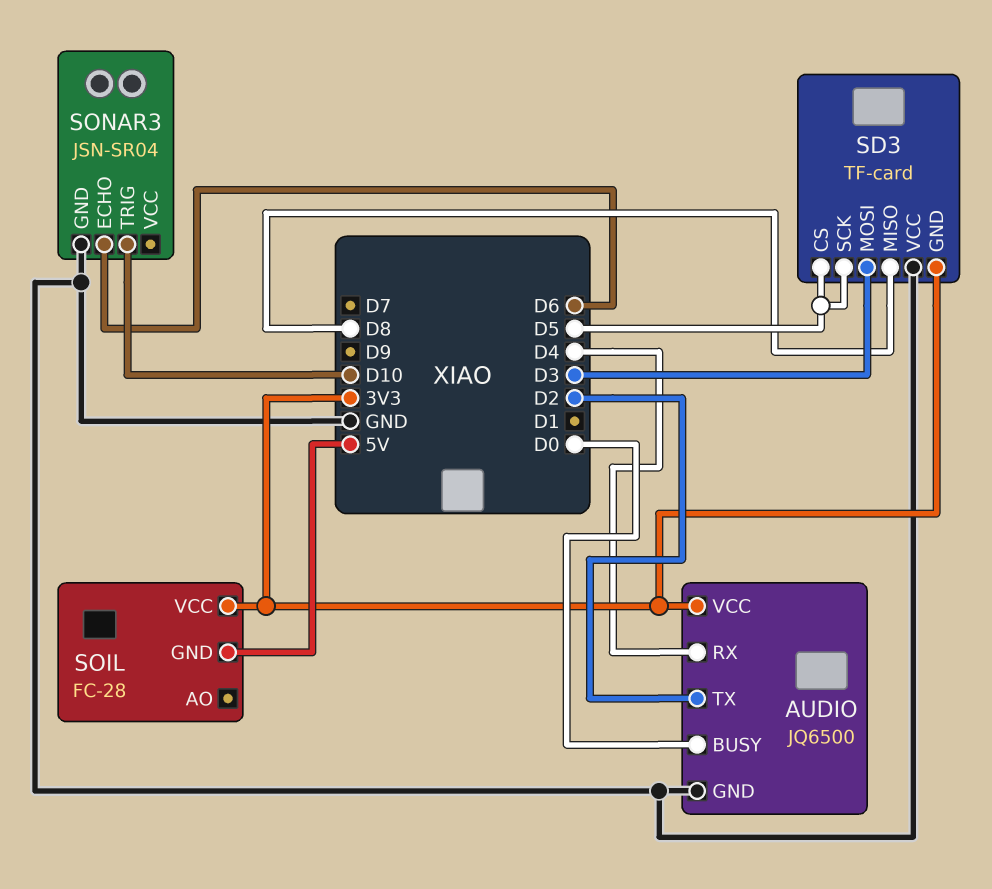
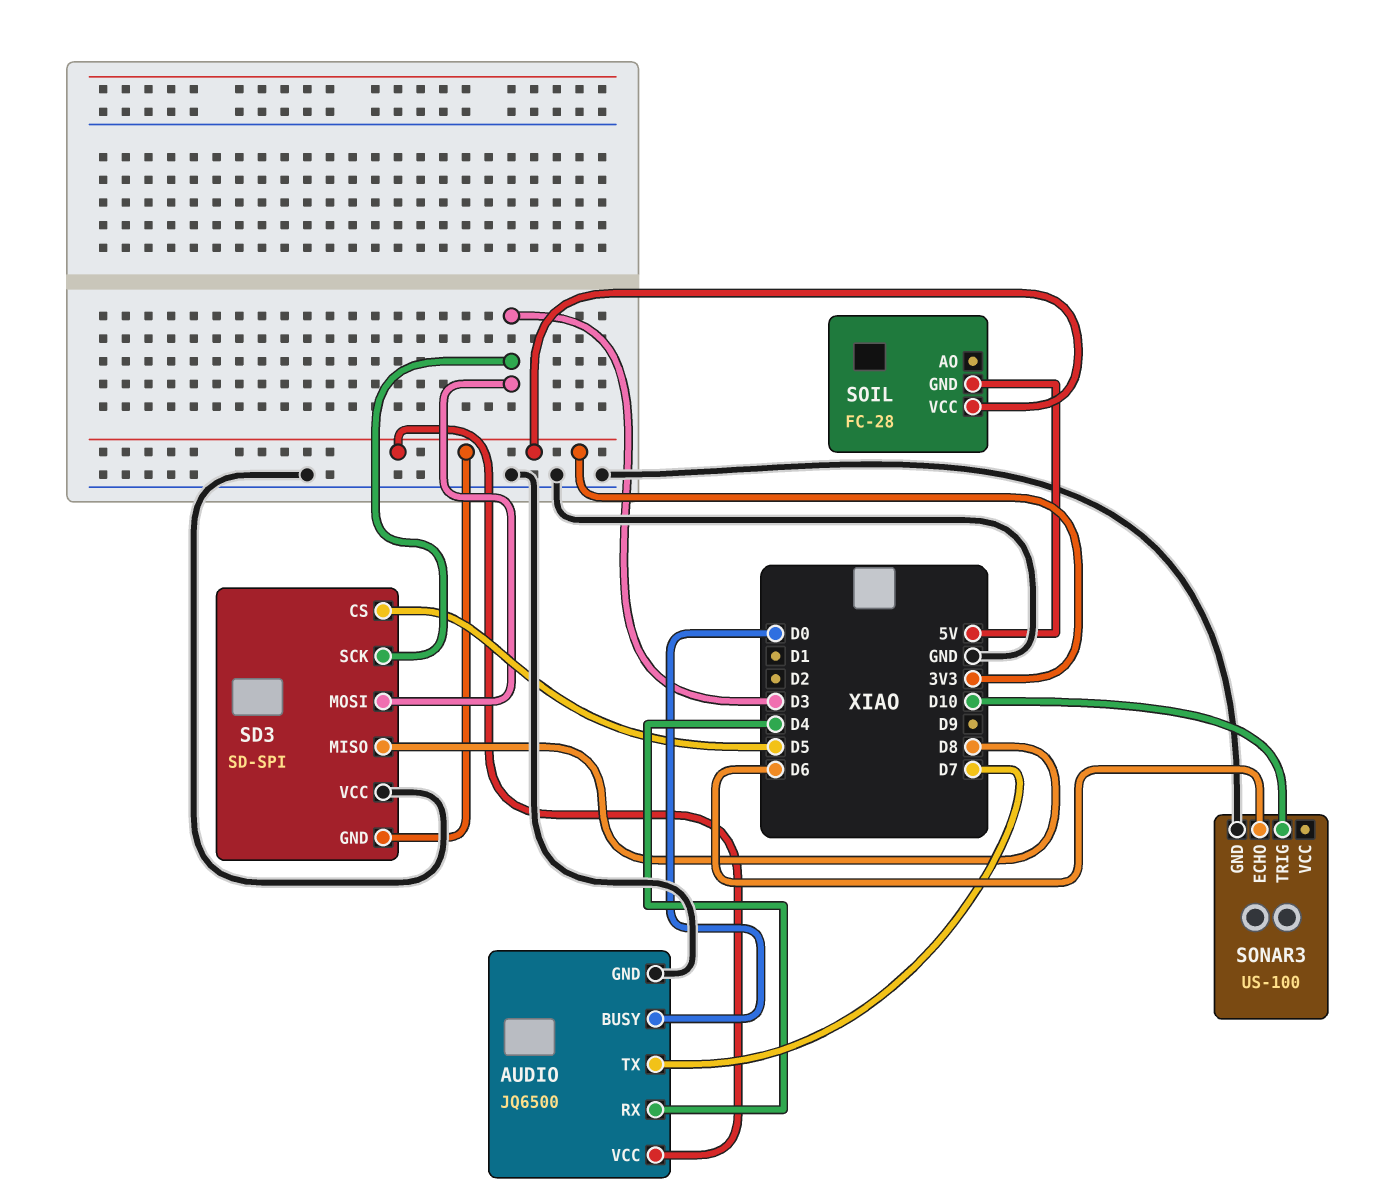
AUDIO pin TX: D2 -> D7
SD3: TF-card -> SD-SPI
SD3 pin SCK: D5 -> D3
SONAR3: JSN-SR04 -> US-100

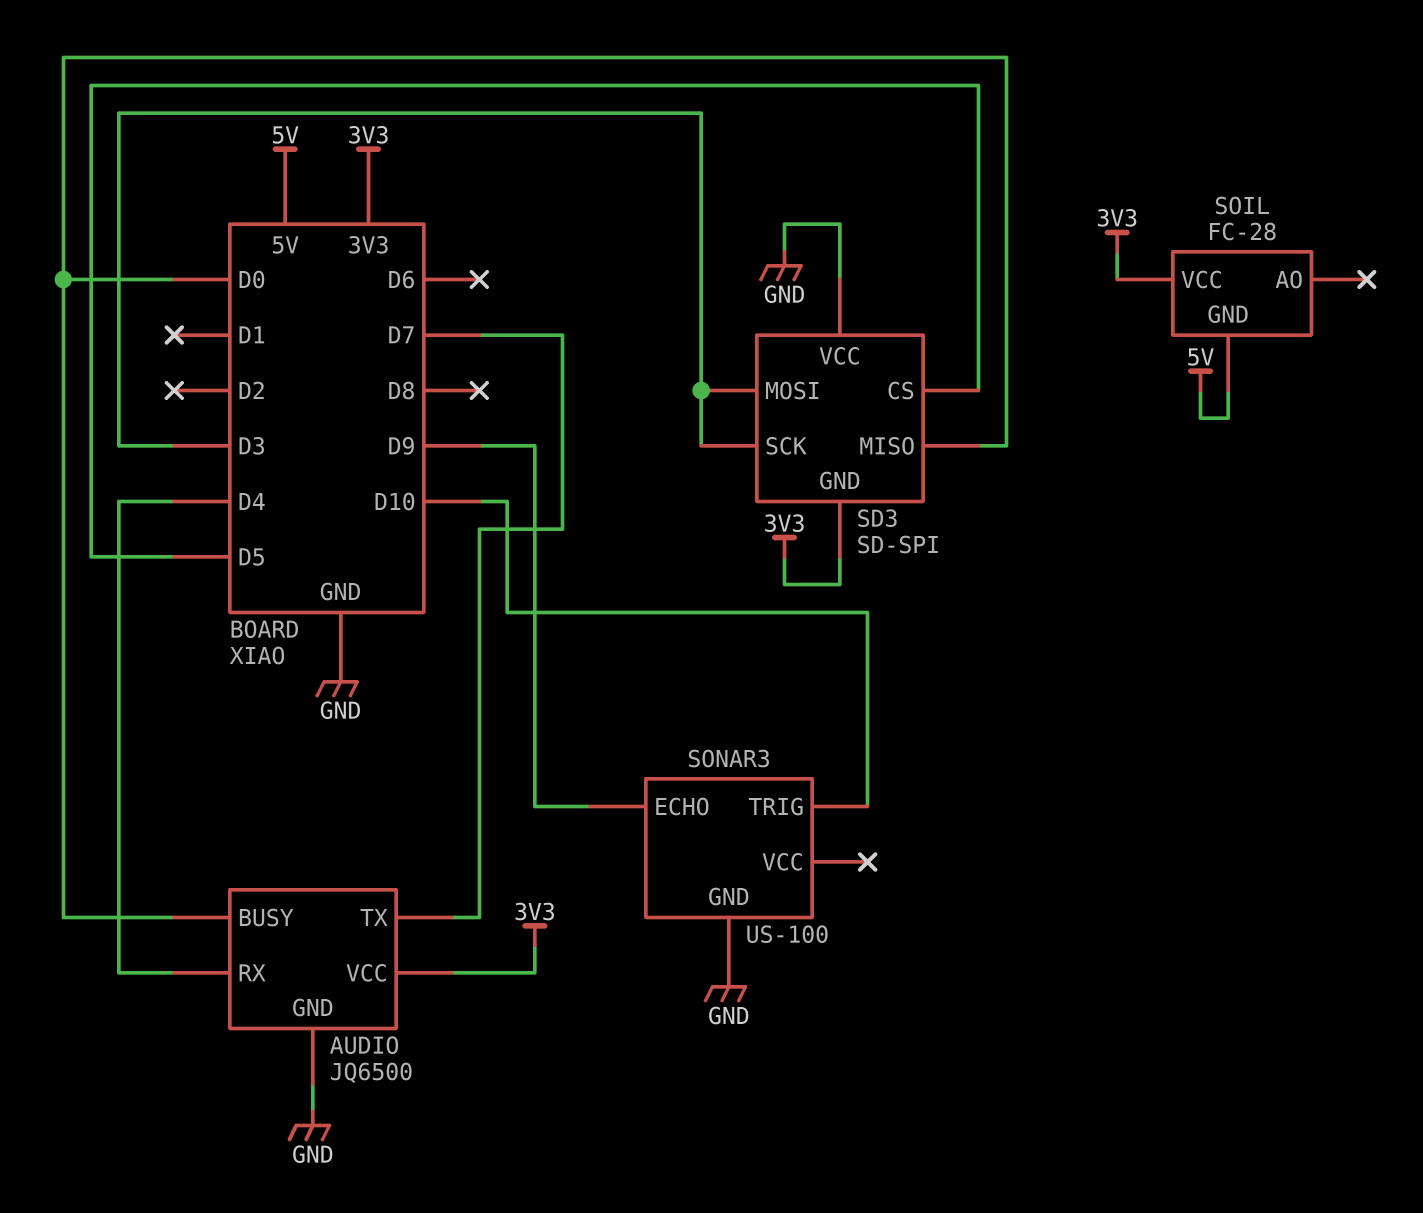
SD3 pin MISO: D8 -> D0
SONAR3 pin ECHO: D6 -> D9

